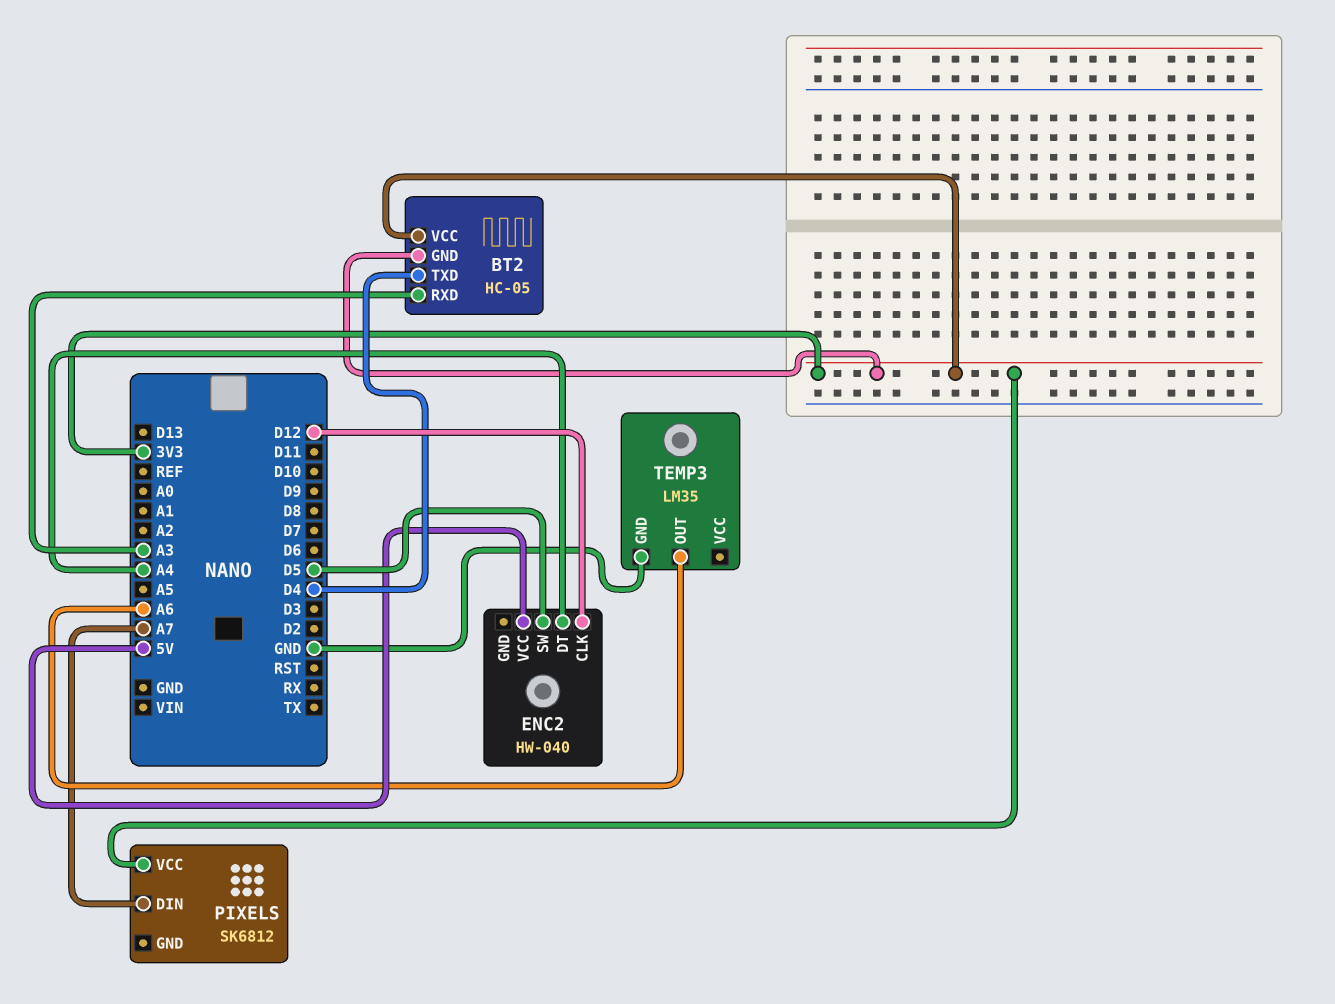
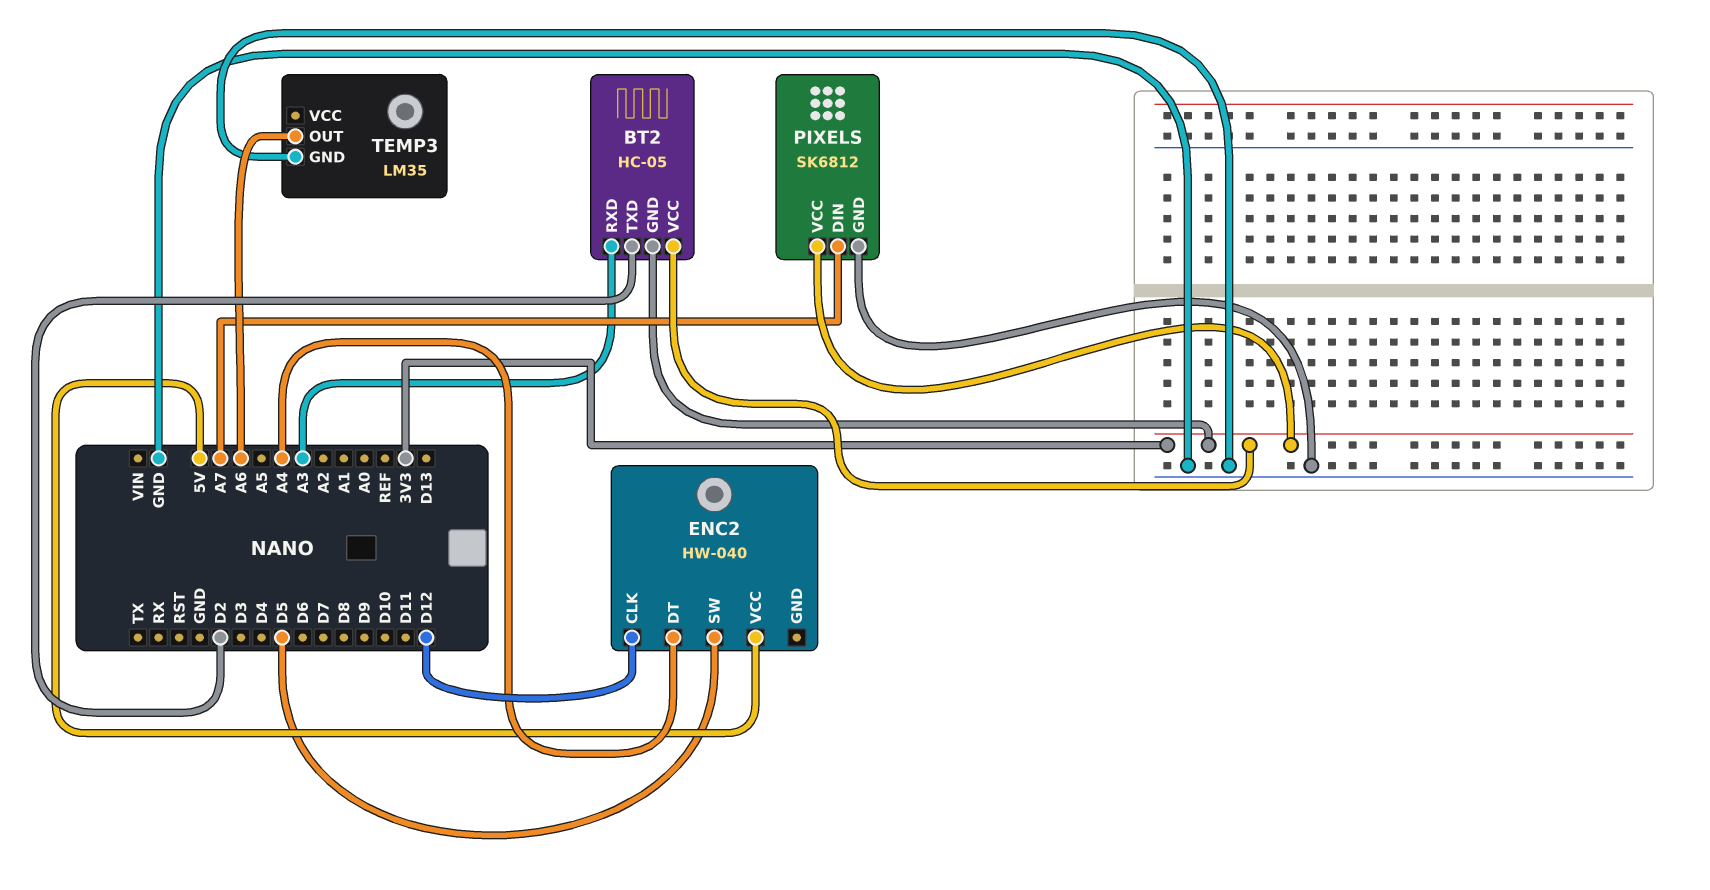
BT2 pin TXD: D4 -> D2
PIXELS pin GND: none -> GND

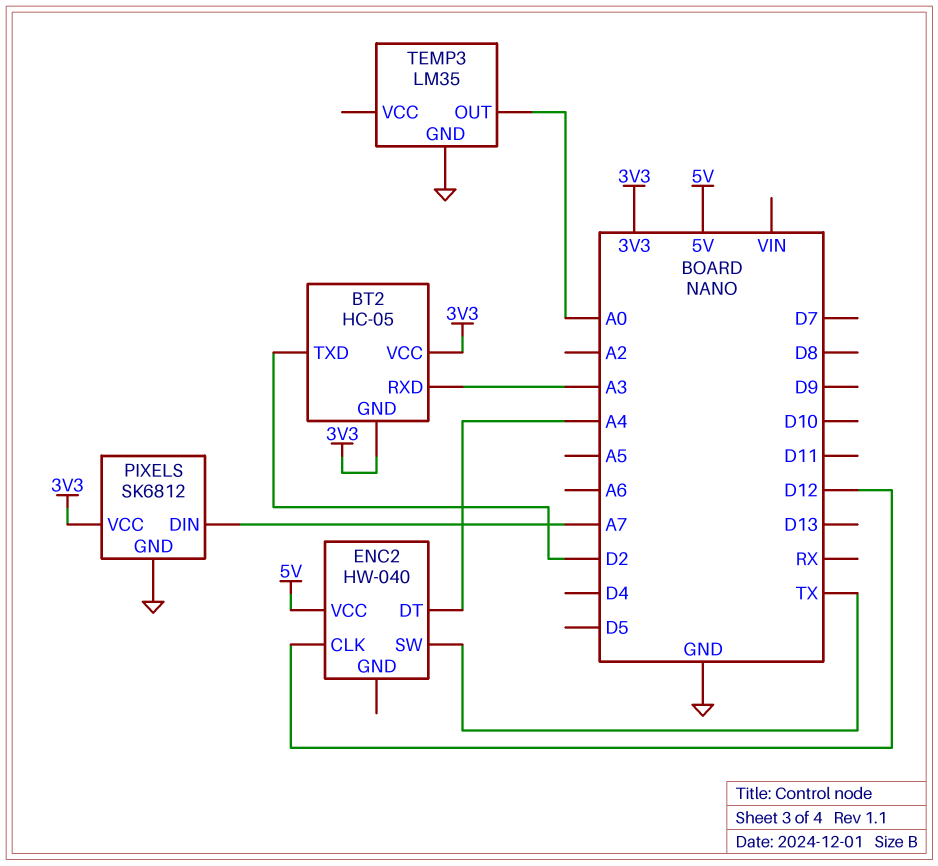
ENC2 pin SW: D5 -> TX
TEMP3 pin OUT: A6 -> A0

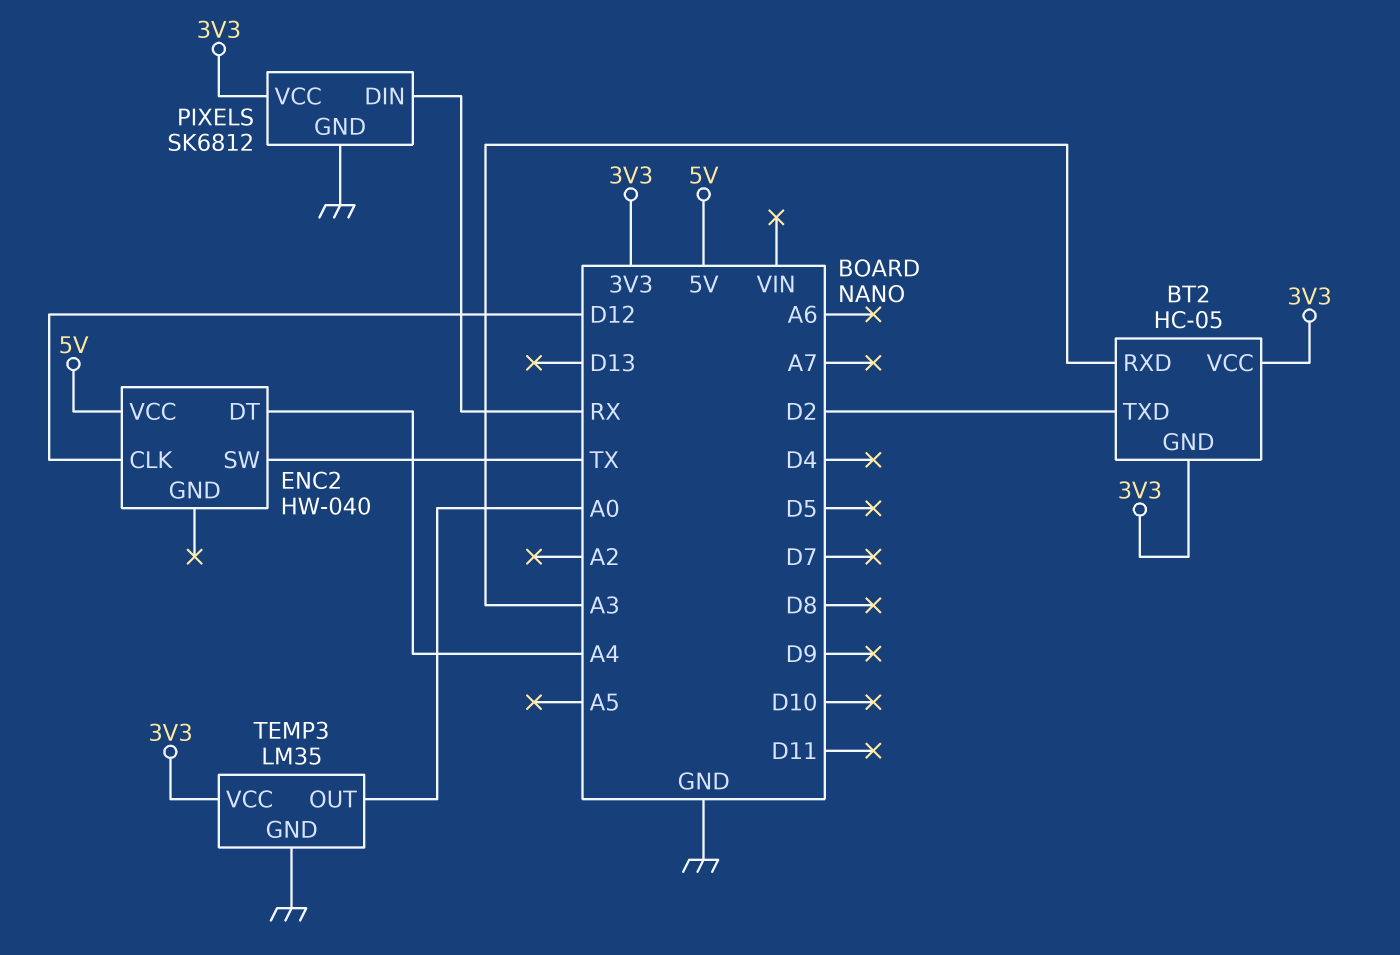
PIXELS pin DIN: A7 -> RX
TEMP3 pin VCC: none -> 3V3

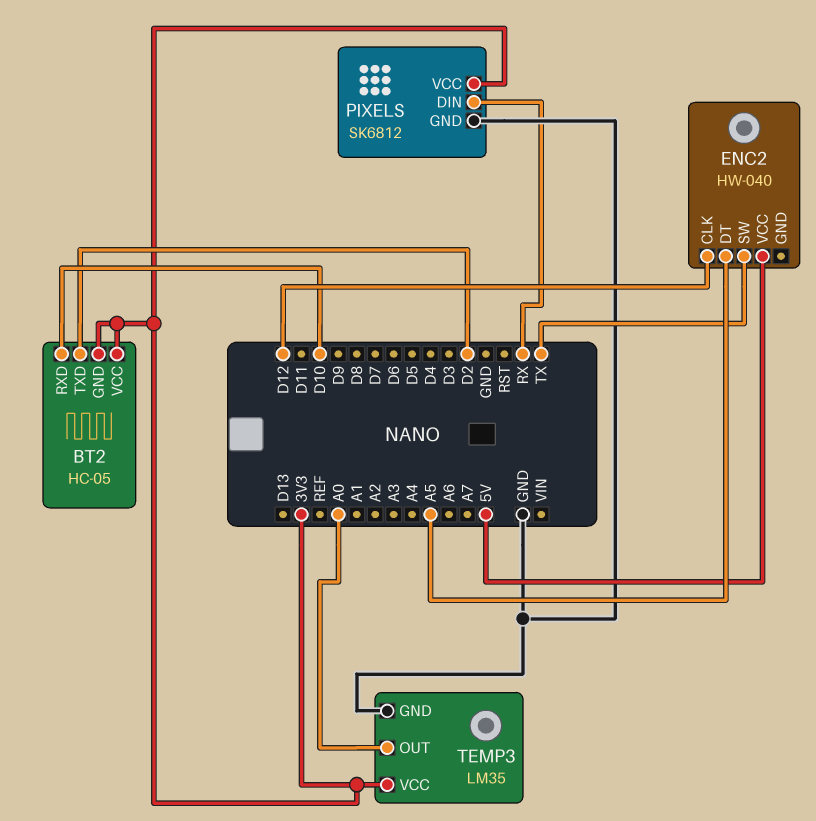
BT2 pin RXD: A3 -> D10
ENC2 pin DT: A4 -> A5

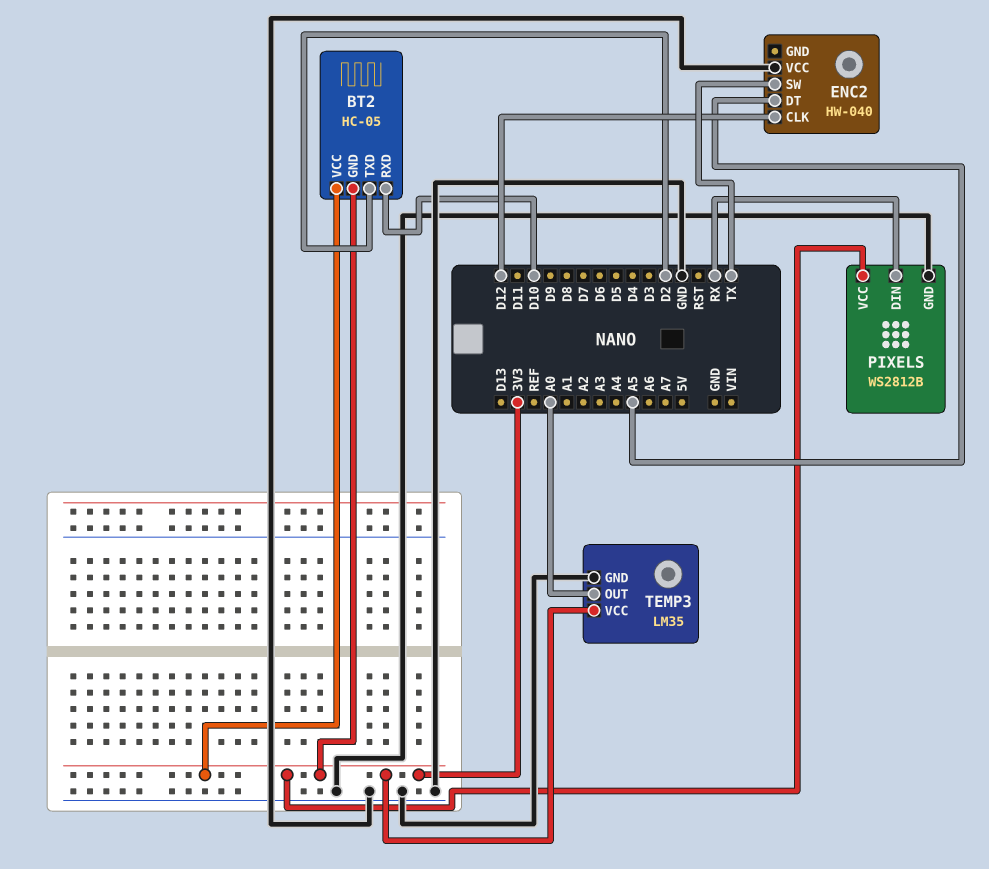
ENC2 pin VCC: 5V -> GND
PIXELS: SK6812 -> WS2812B

